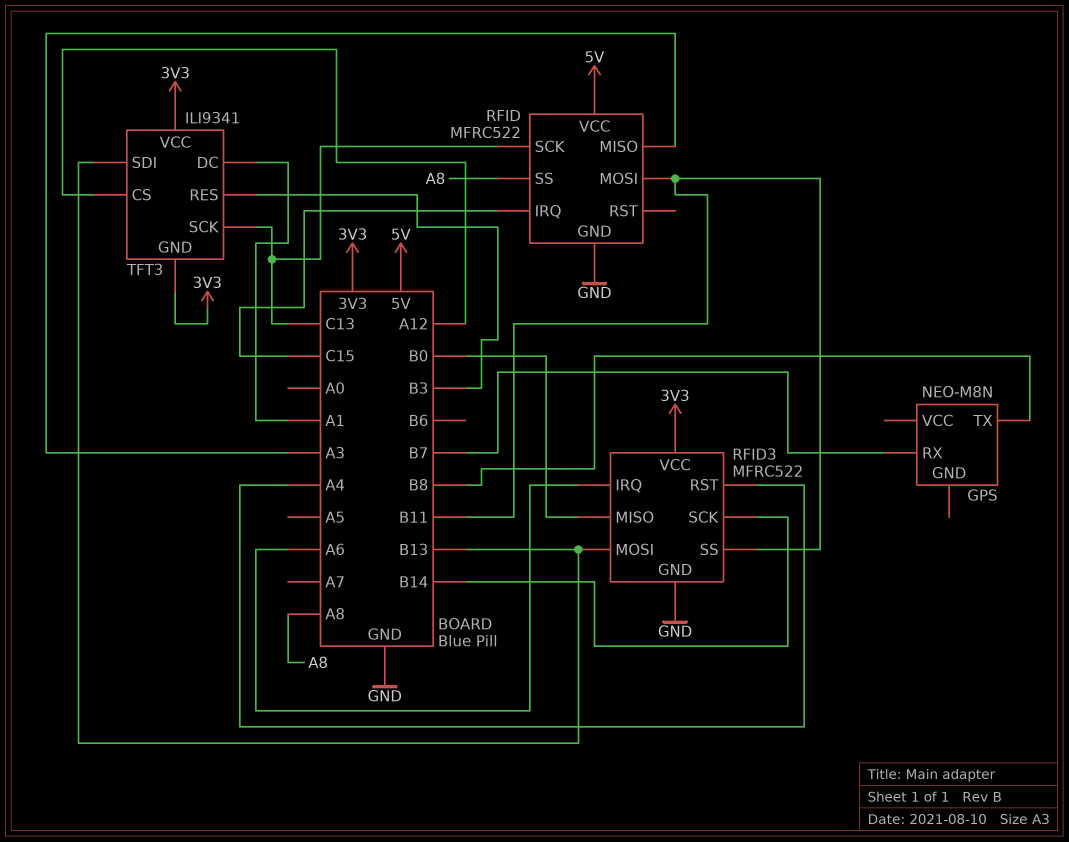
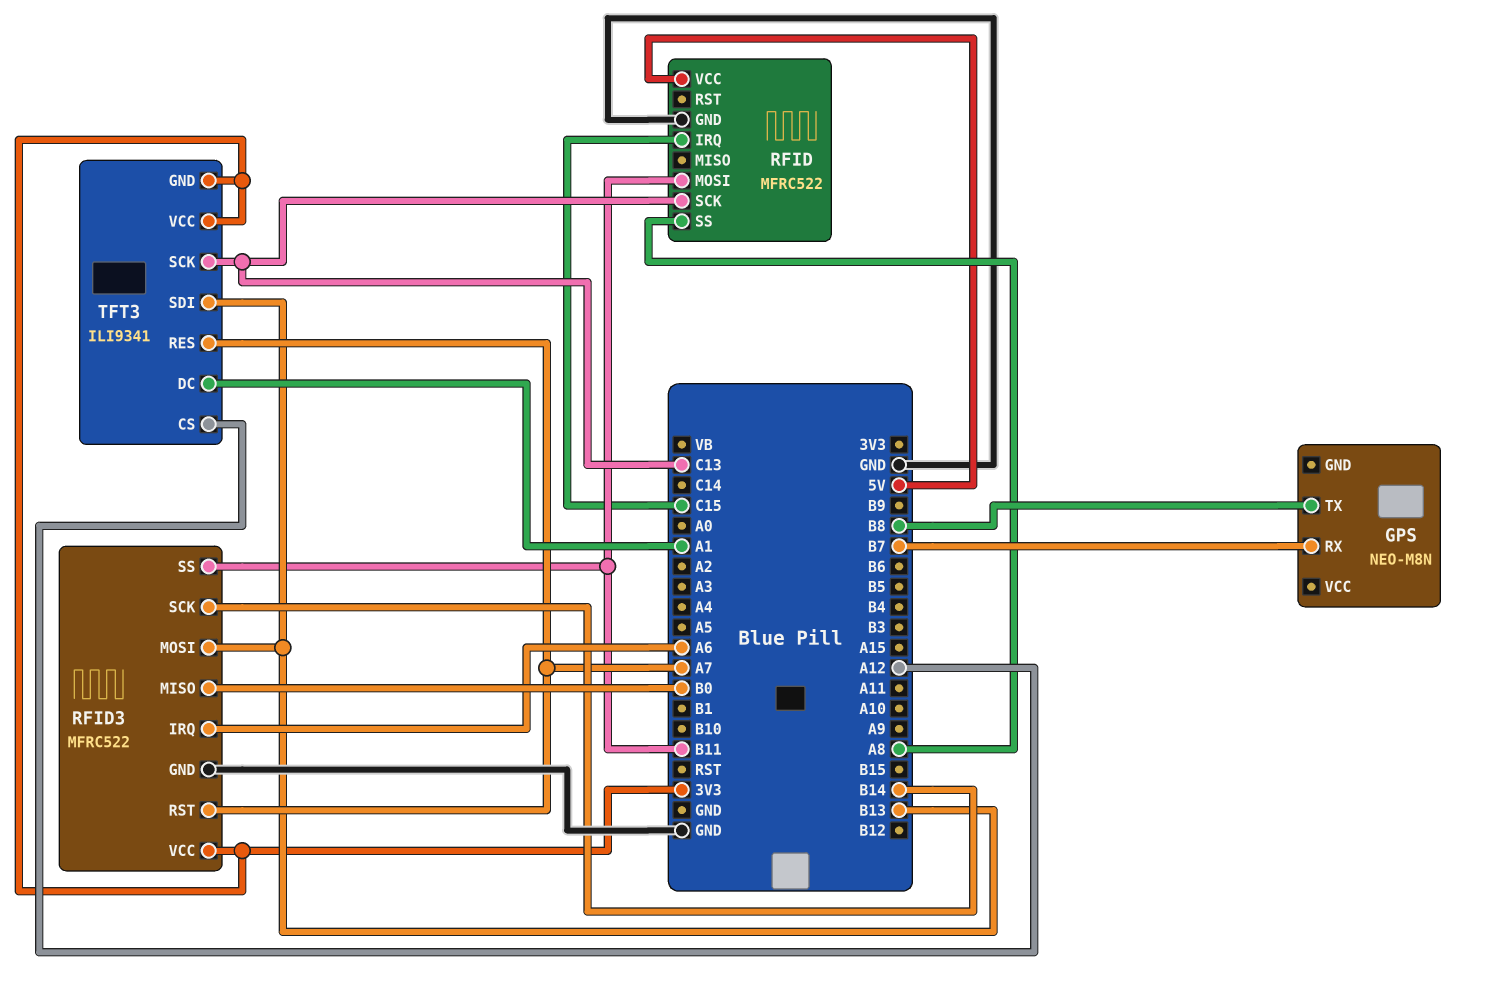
RFID pin MISO: A3 -> none
RFID3 pin RST: A4 -> A7
TFT3 pin RES: B3 -> A7

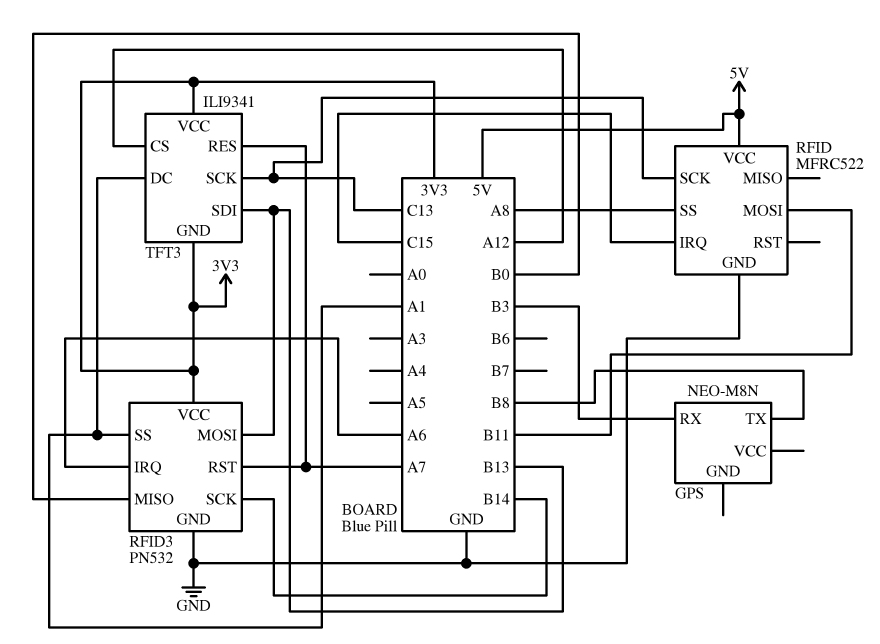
GPS pin RX: B7 -> B3
RFID3: MFRC522 -> PN532
RFID3 pin SS: B11 -> A1

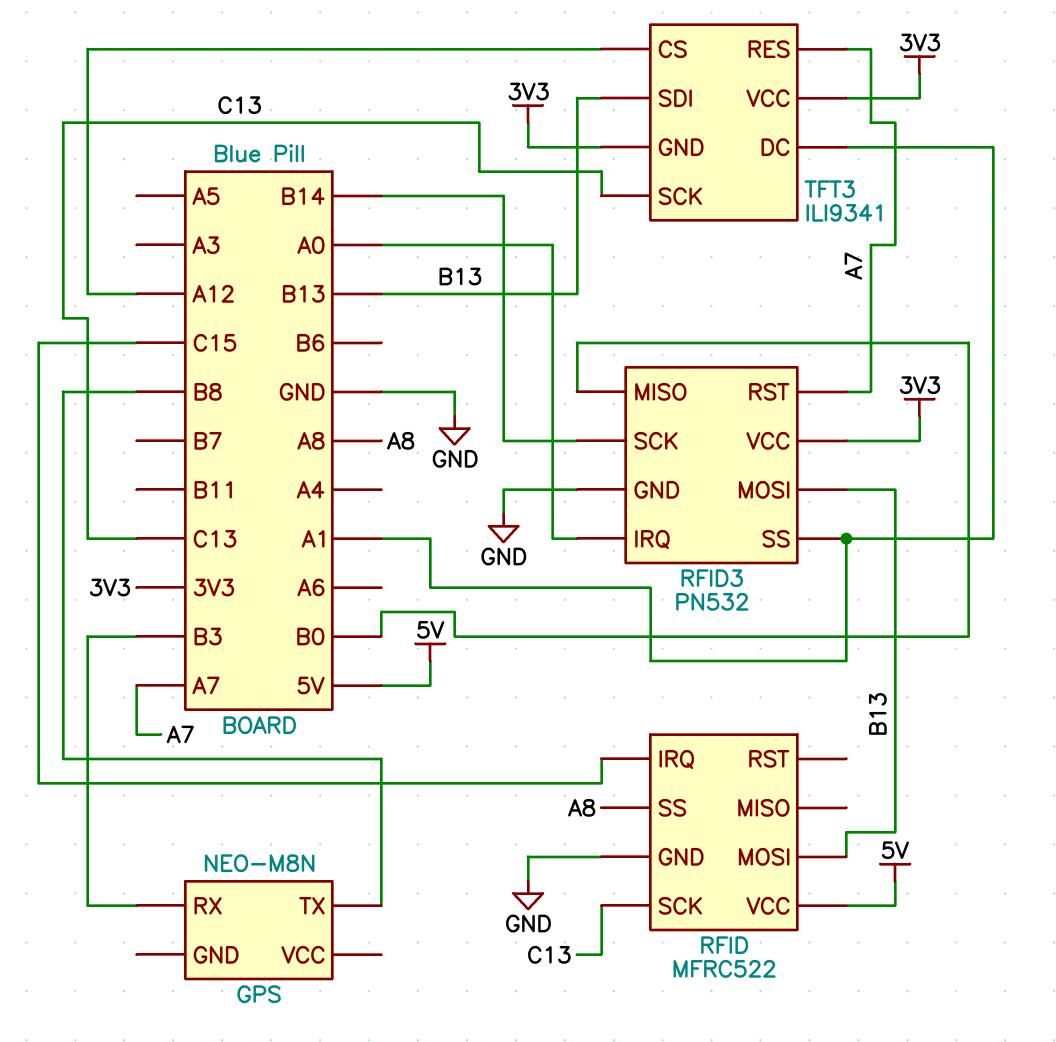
RFID pin MOSI: B11 -> B13
RFID3 pin IRQ: A6 -> A0

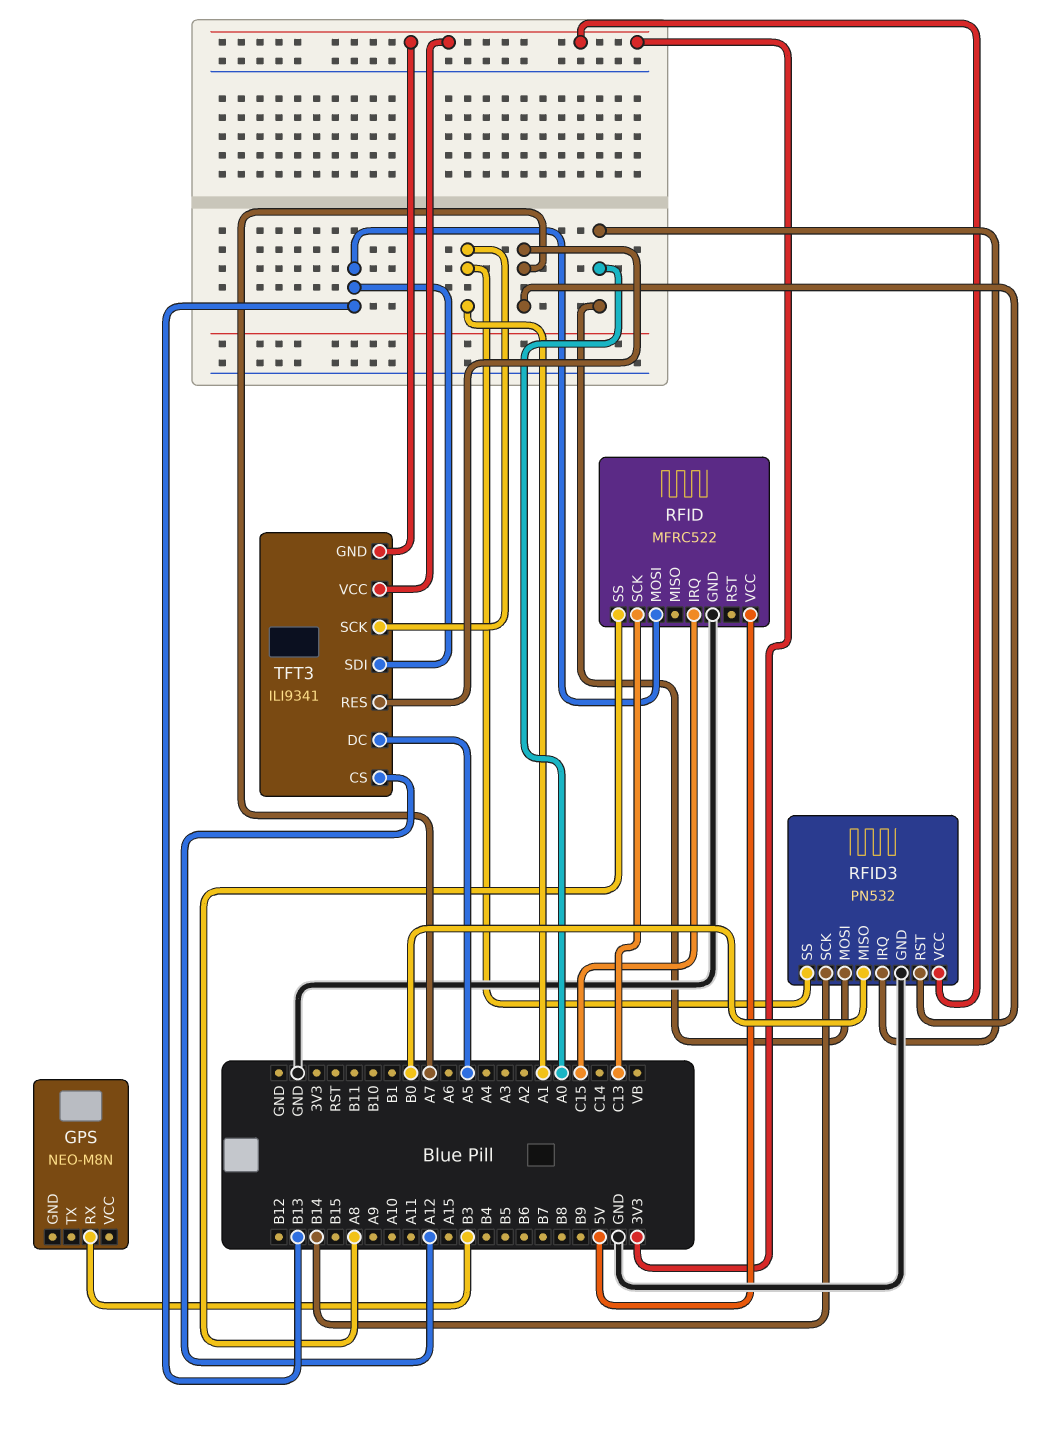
GPS pin TX: B8 -> none
RFID3 pin MOSI: B13 -> A0
TFT3 pin DC: A1 -> A5
TFT3 pin SCK: C13 -> A1

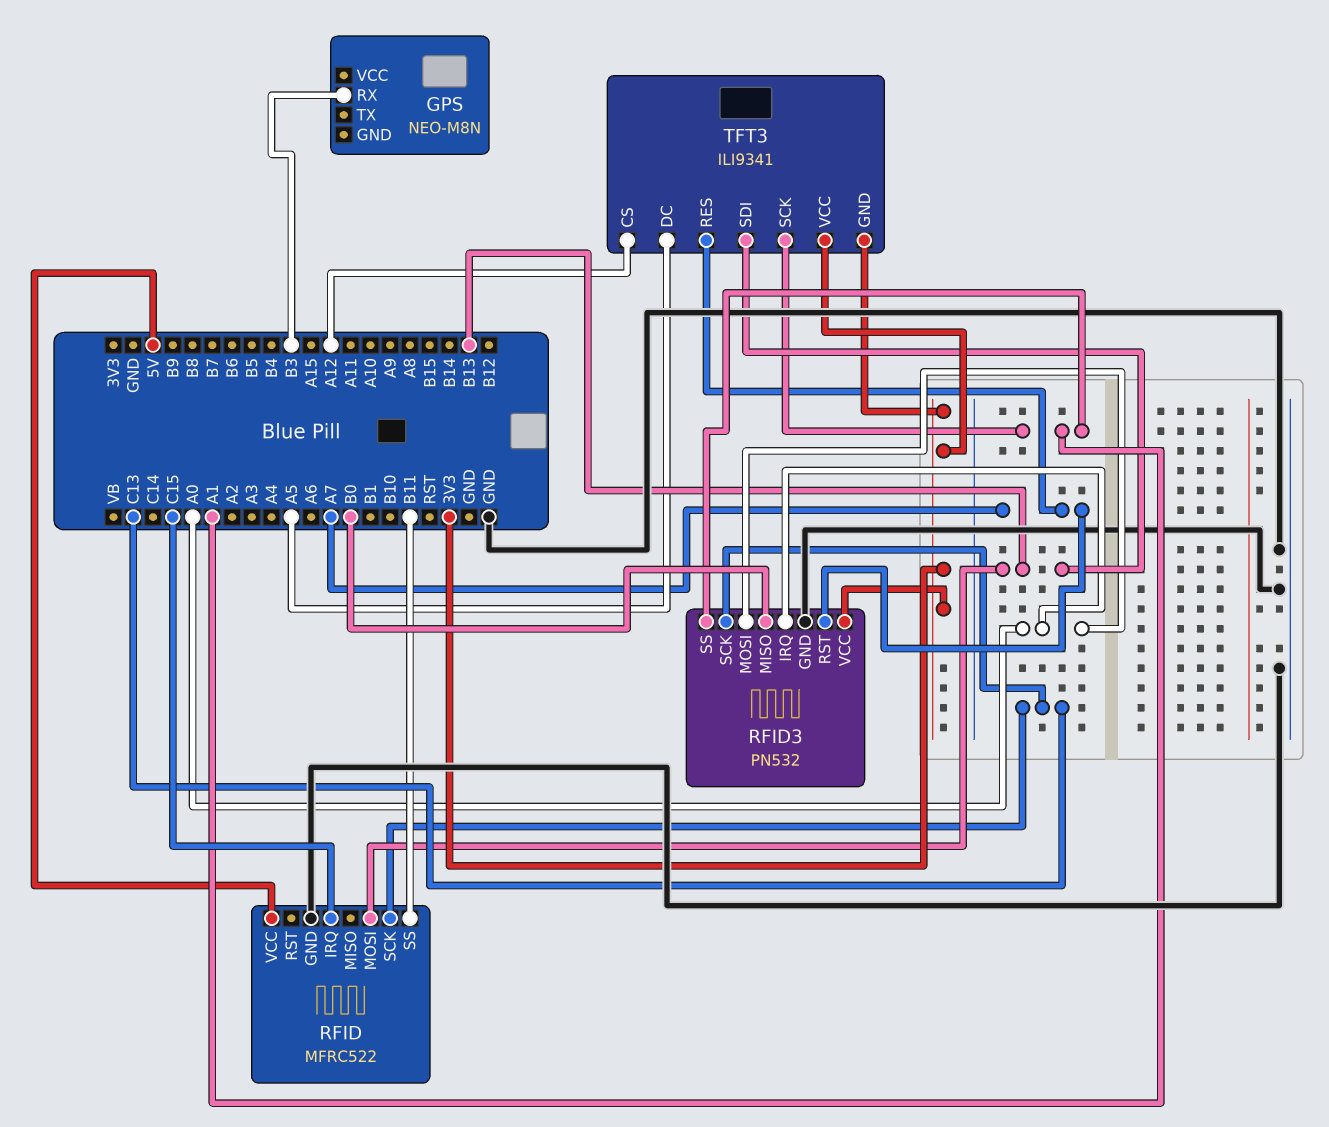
RFID pin SS: A8 -> B11
RFID3 pin SCK: B14 -> C13

